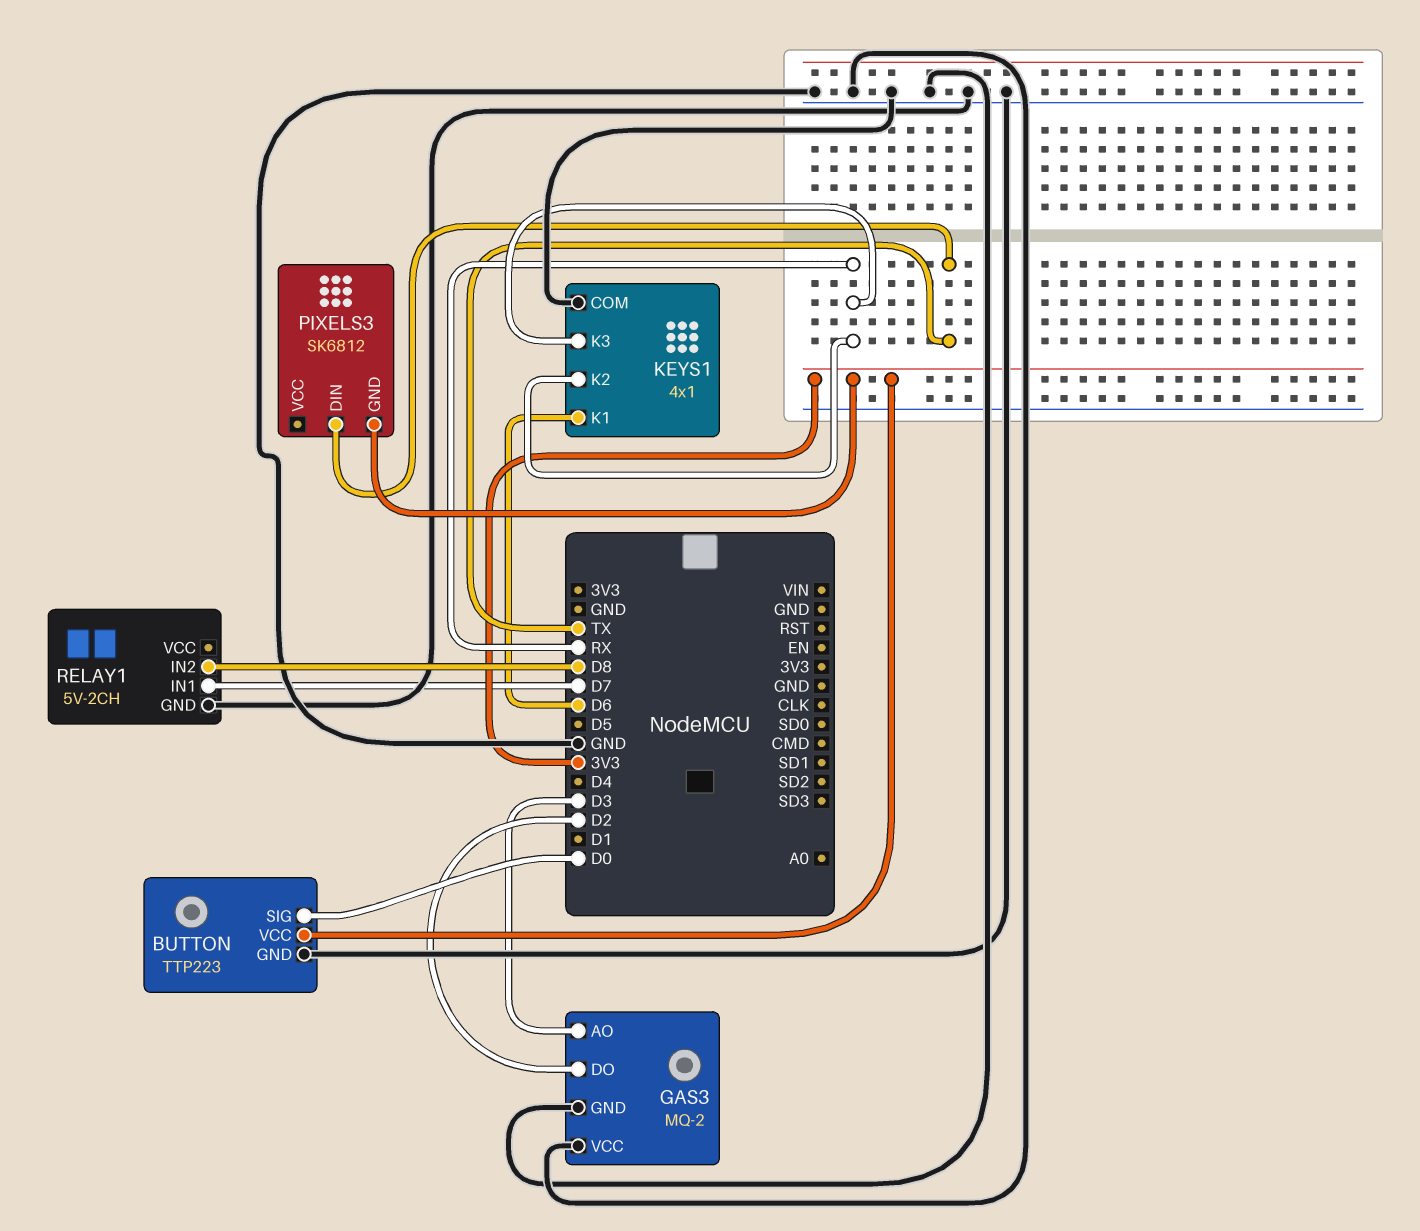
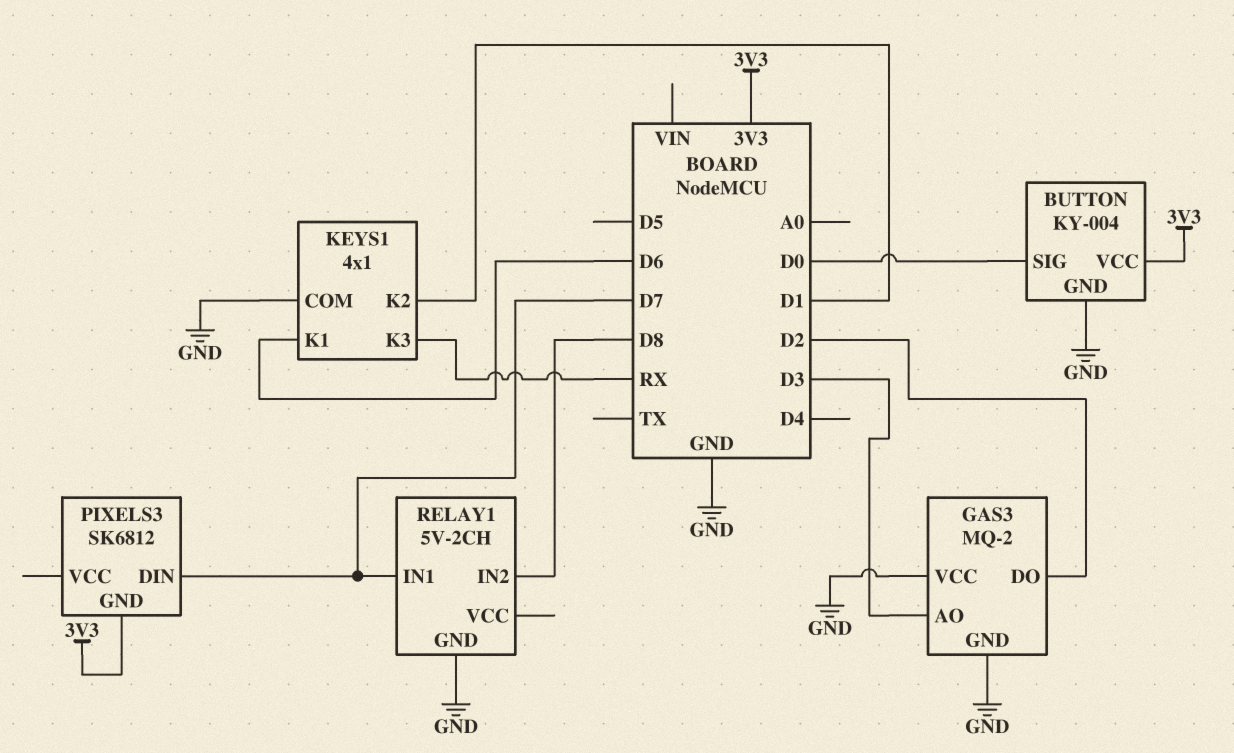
BUTTON: TTP223 -> KY-004
KEYS1 pin K2: RX -> D1
PIXELS3 pin DIN: TX -> D7

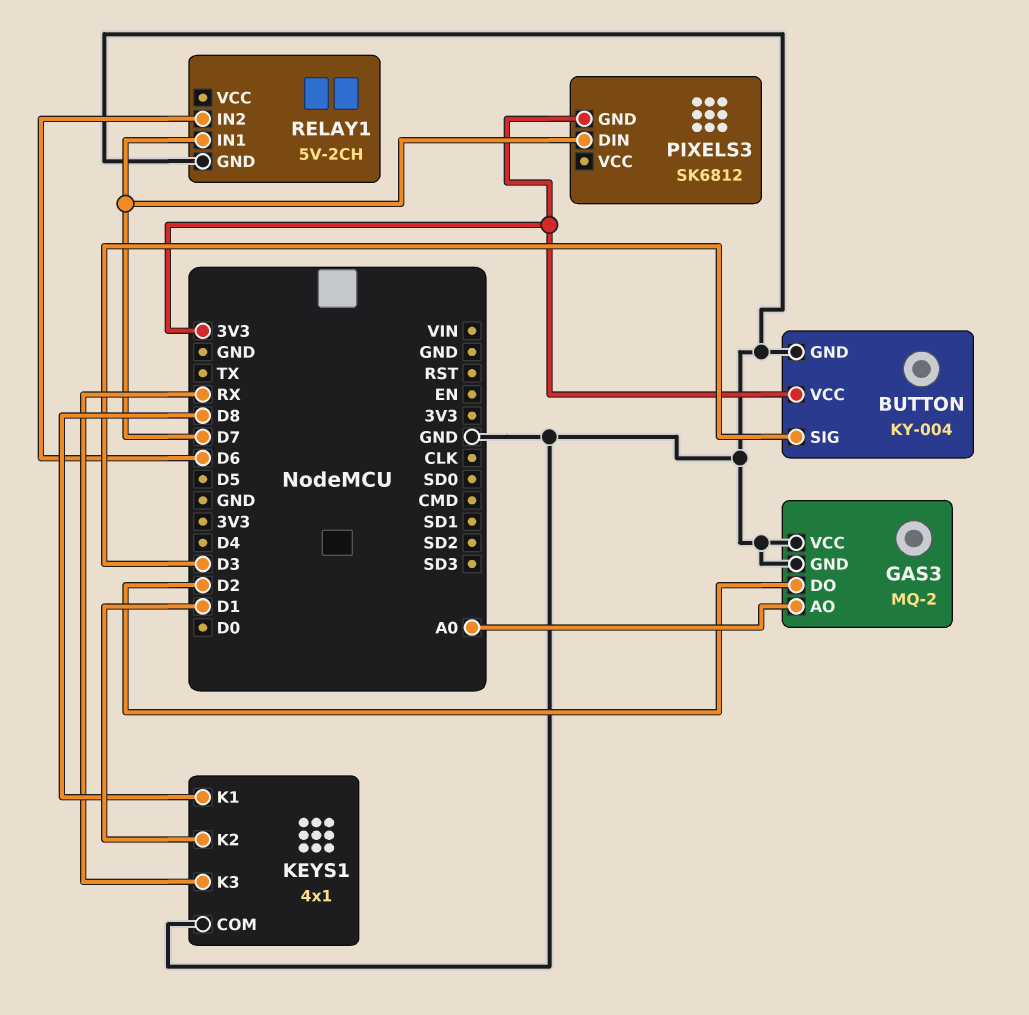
BUTTON pin SIG: D0 -> D3
GAS3 pin AO: D3 -> A0
KEYS1 pin K1: D6 -> D8
RELAY1 pin IN2: D8 -> D6

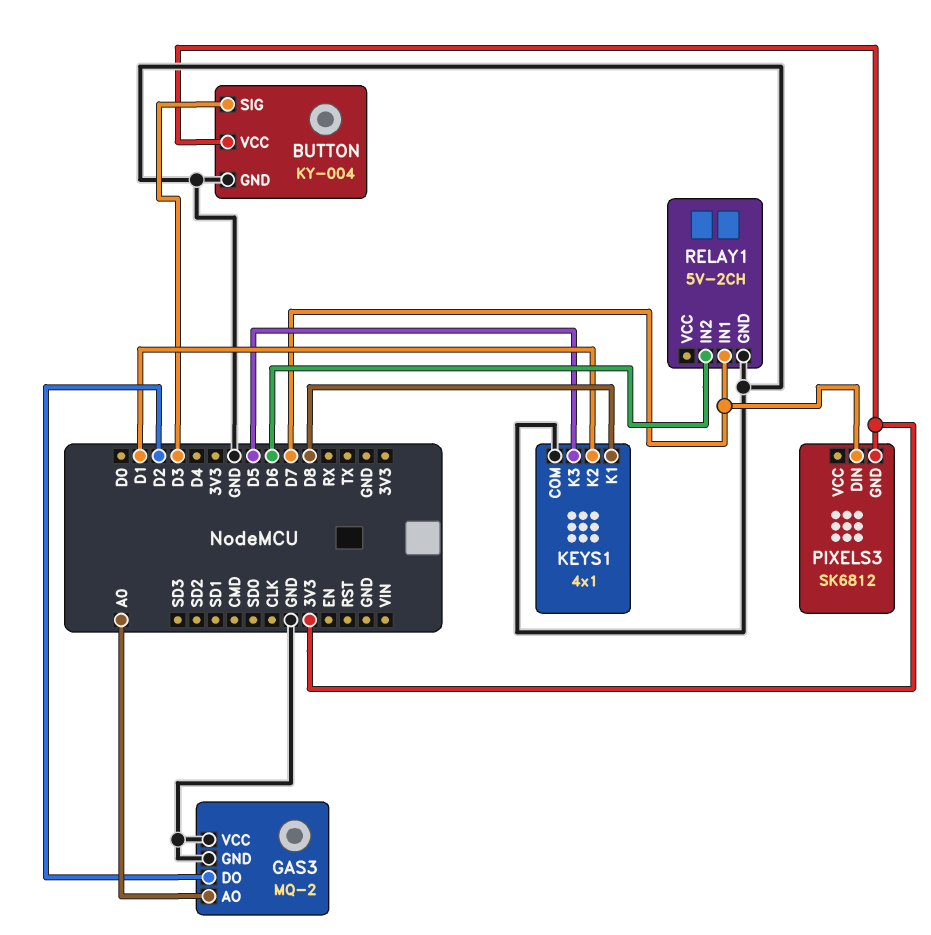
KEYS1 pin K3: RX -> D5

